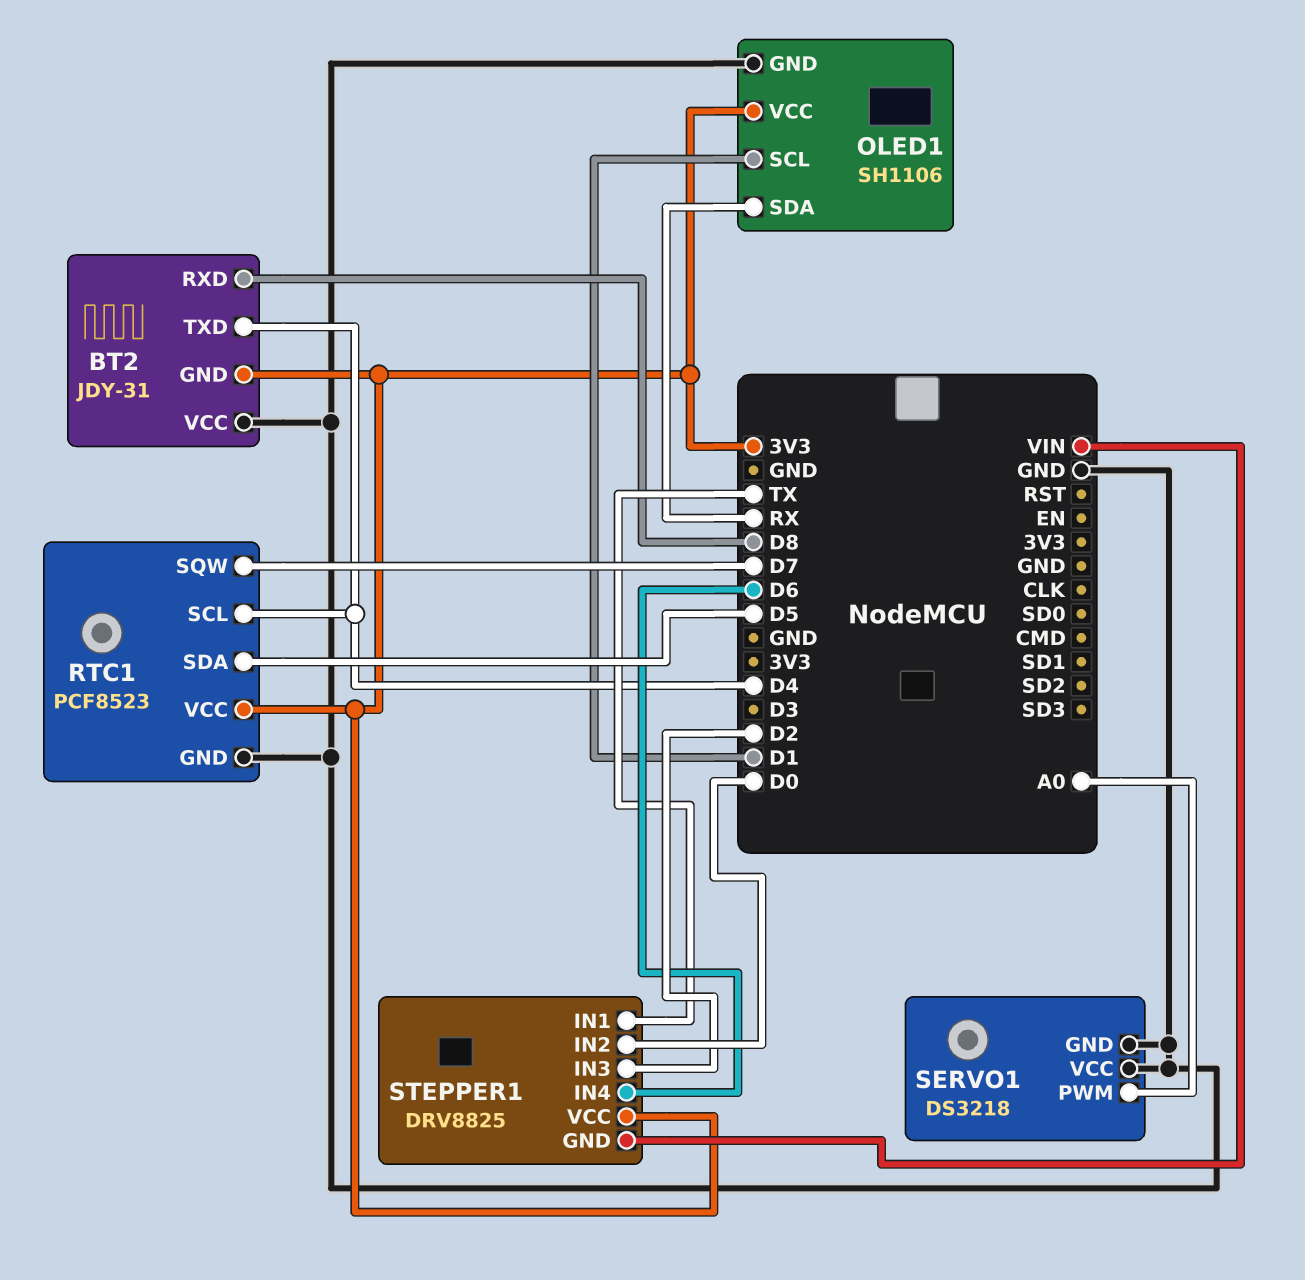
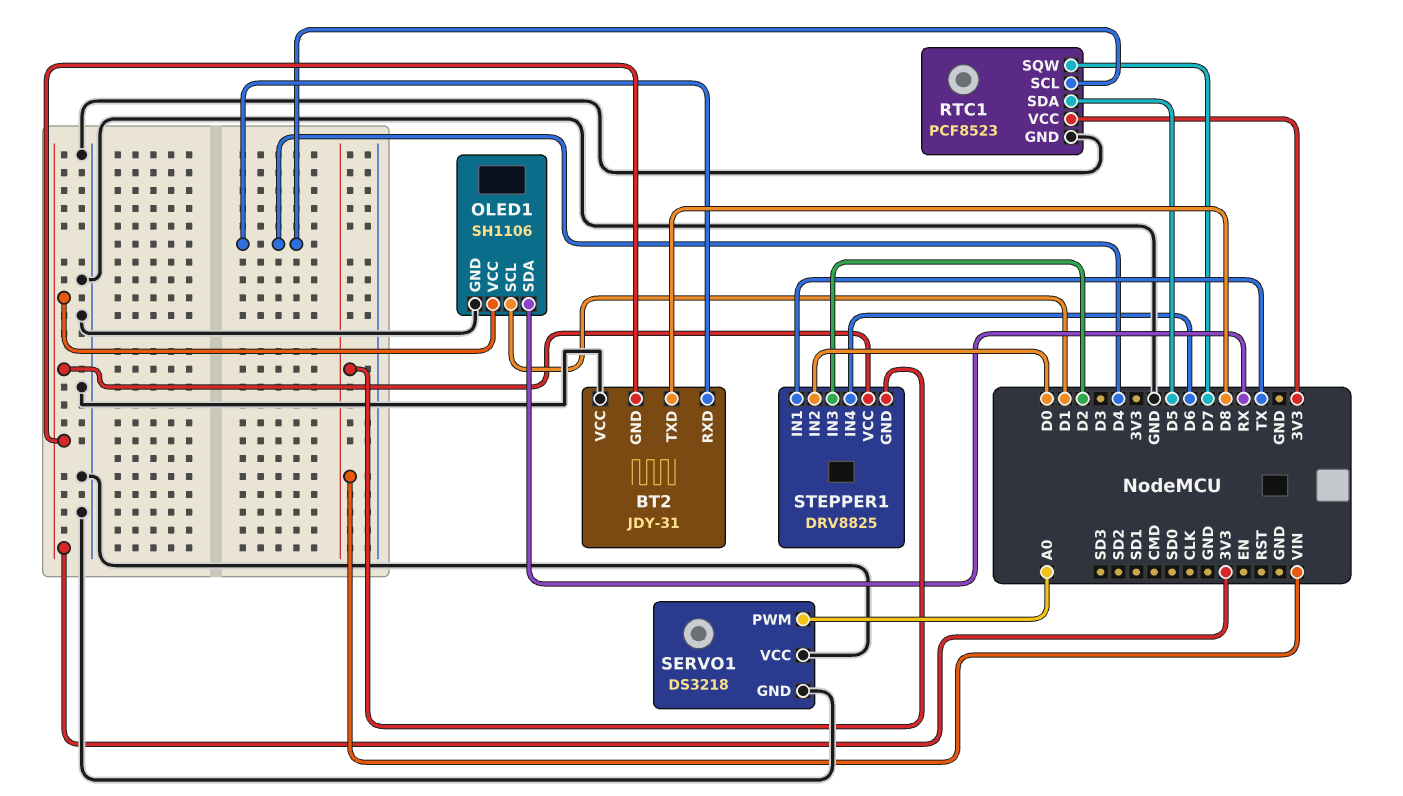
BT2 pin RXD: D8 -> D4
BT2 pin TXD: D4 -> D8

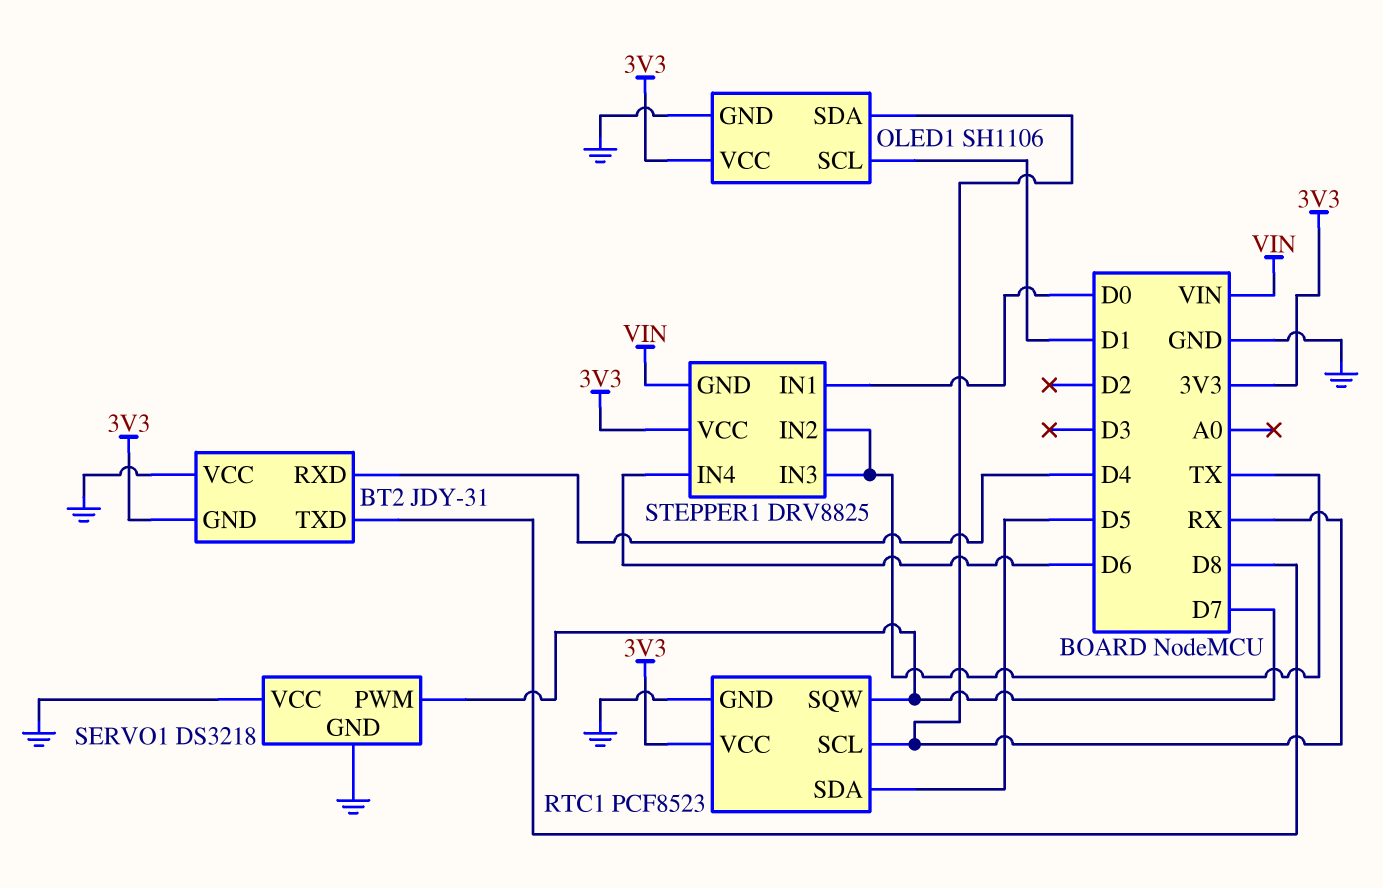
RTC1 pin SCL: D4 -> RX
SERVO1 pin PWM: A0 -> D7
STEPPER1 pin IN1: TX -> D0
STEPPER1 pin IN2: D0 -> TX
STEPPER1 pin IN3: D2 -> TX

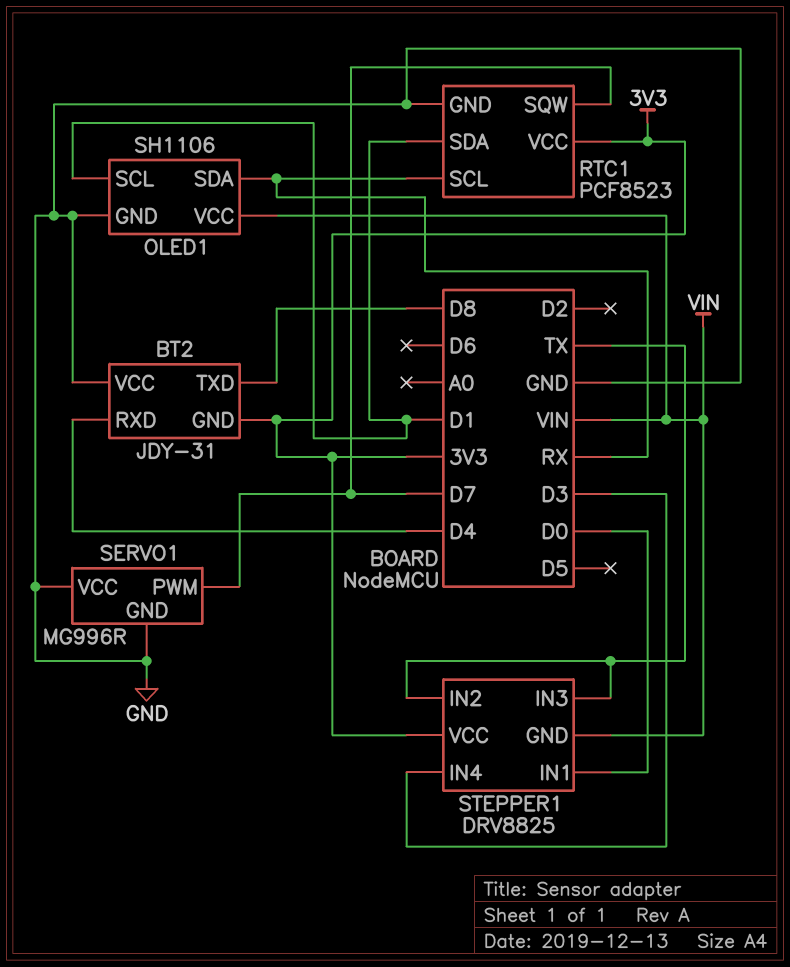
OLED1 pin VCC: 3V3 -> VIN
RTC1 pin SDA: D5 -> D1
SERVO1: DS3218 -> MG996R
STEPPER1 pin IN4: D6 -> D3

